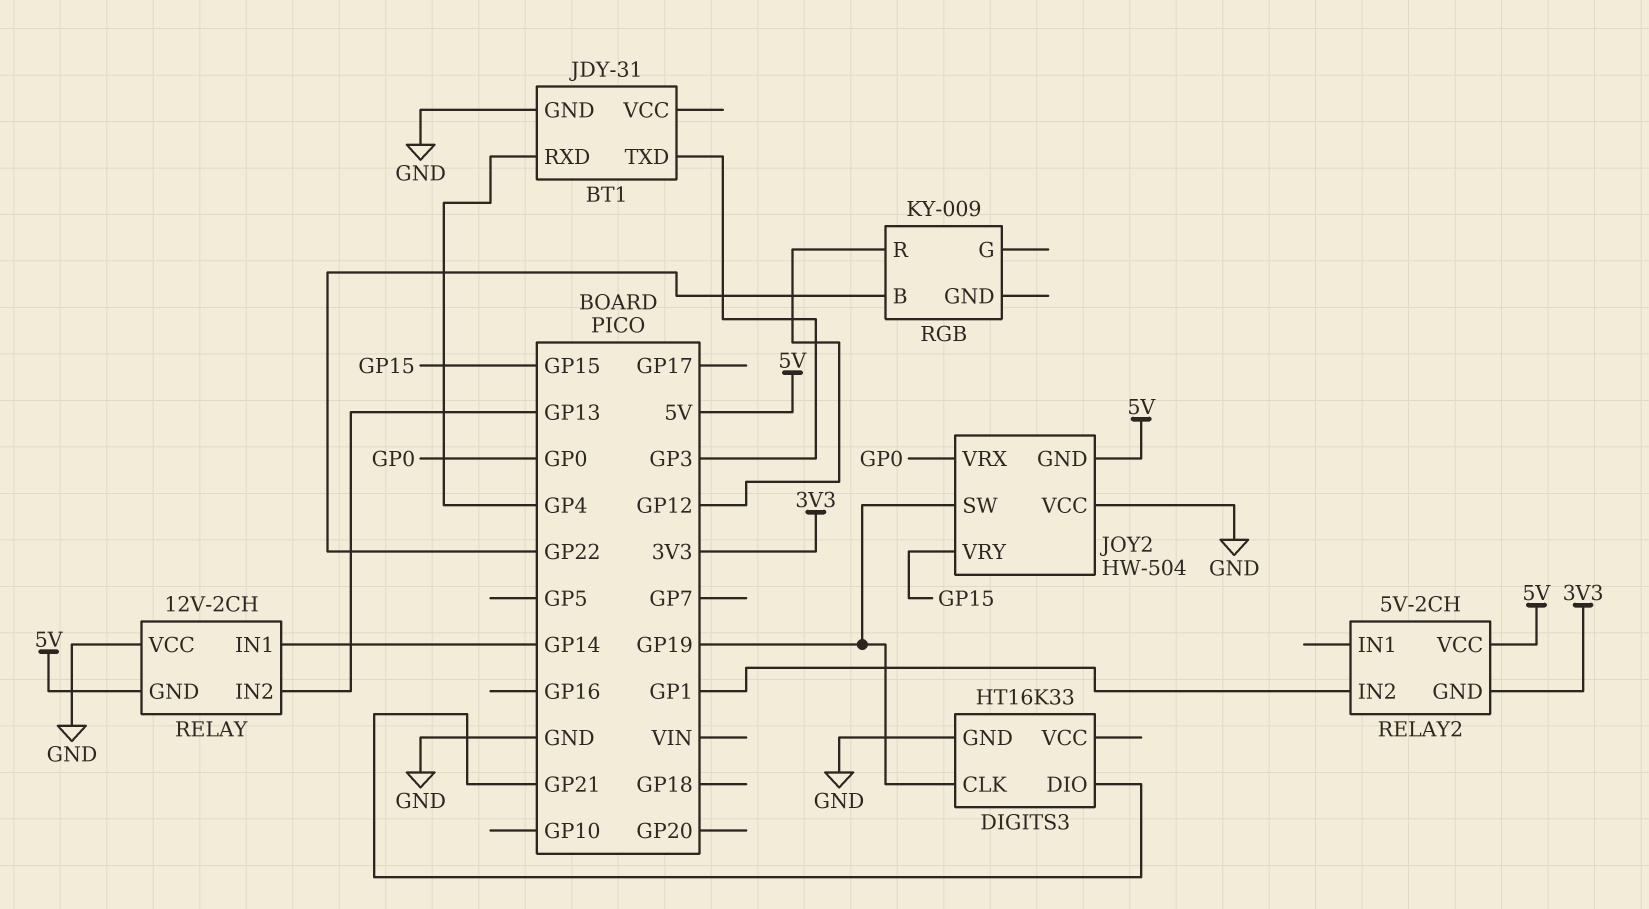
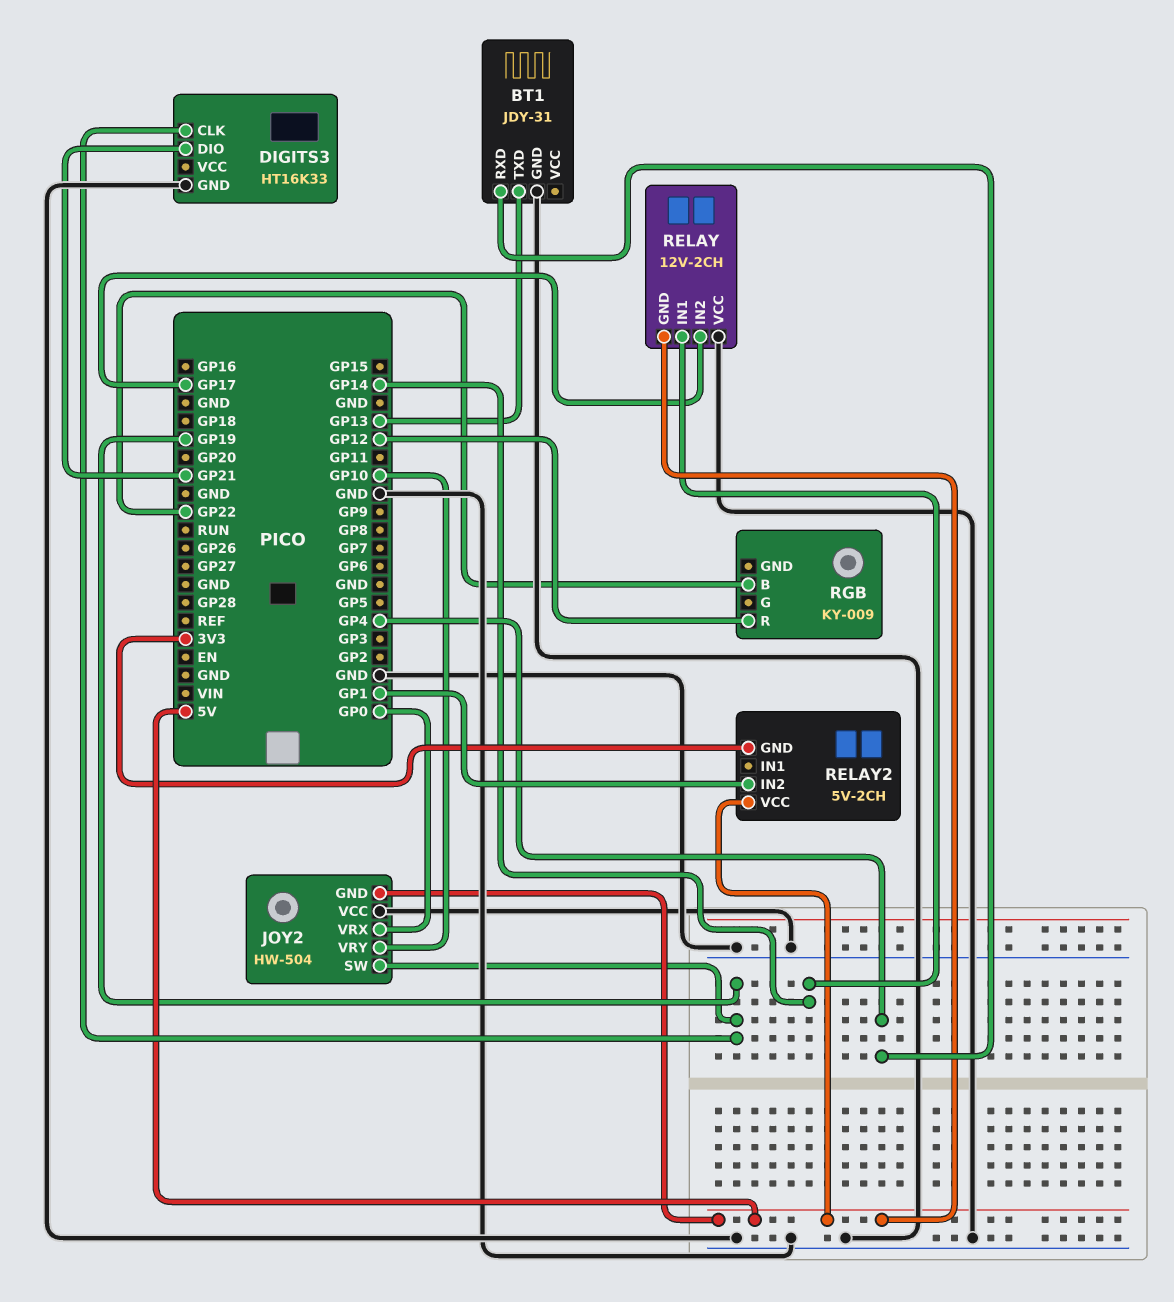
BT1 pin TXD: GP3 -> GP13
JOY2 pin VRY: GP15 -> GP10
RELAY pin IN2: GP13 -> GP17

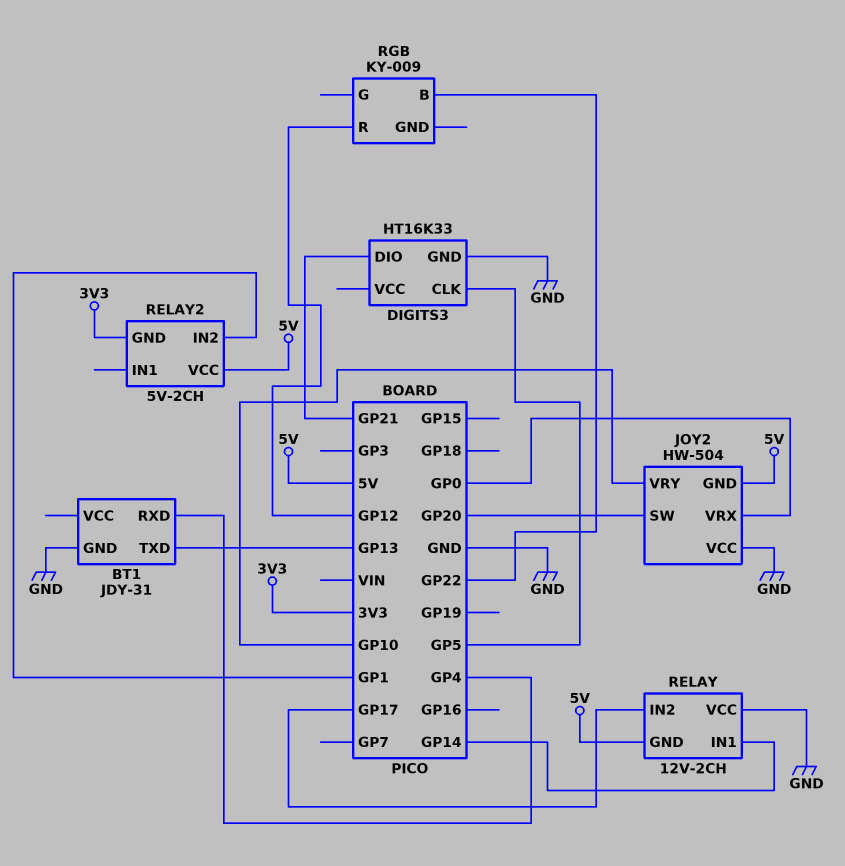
DIGITS3 pin CLK: GP19 -> GP5
JOY2 pin SW: GP19 -> GP20

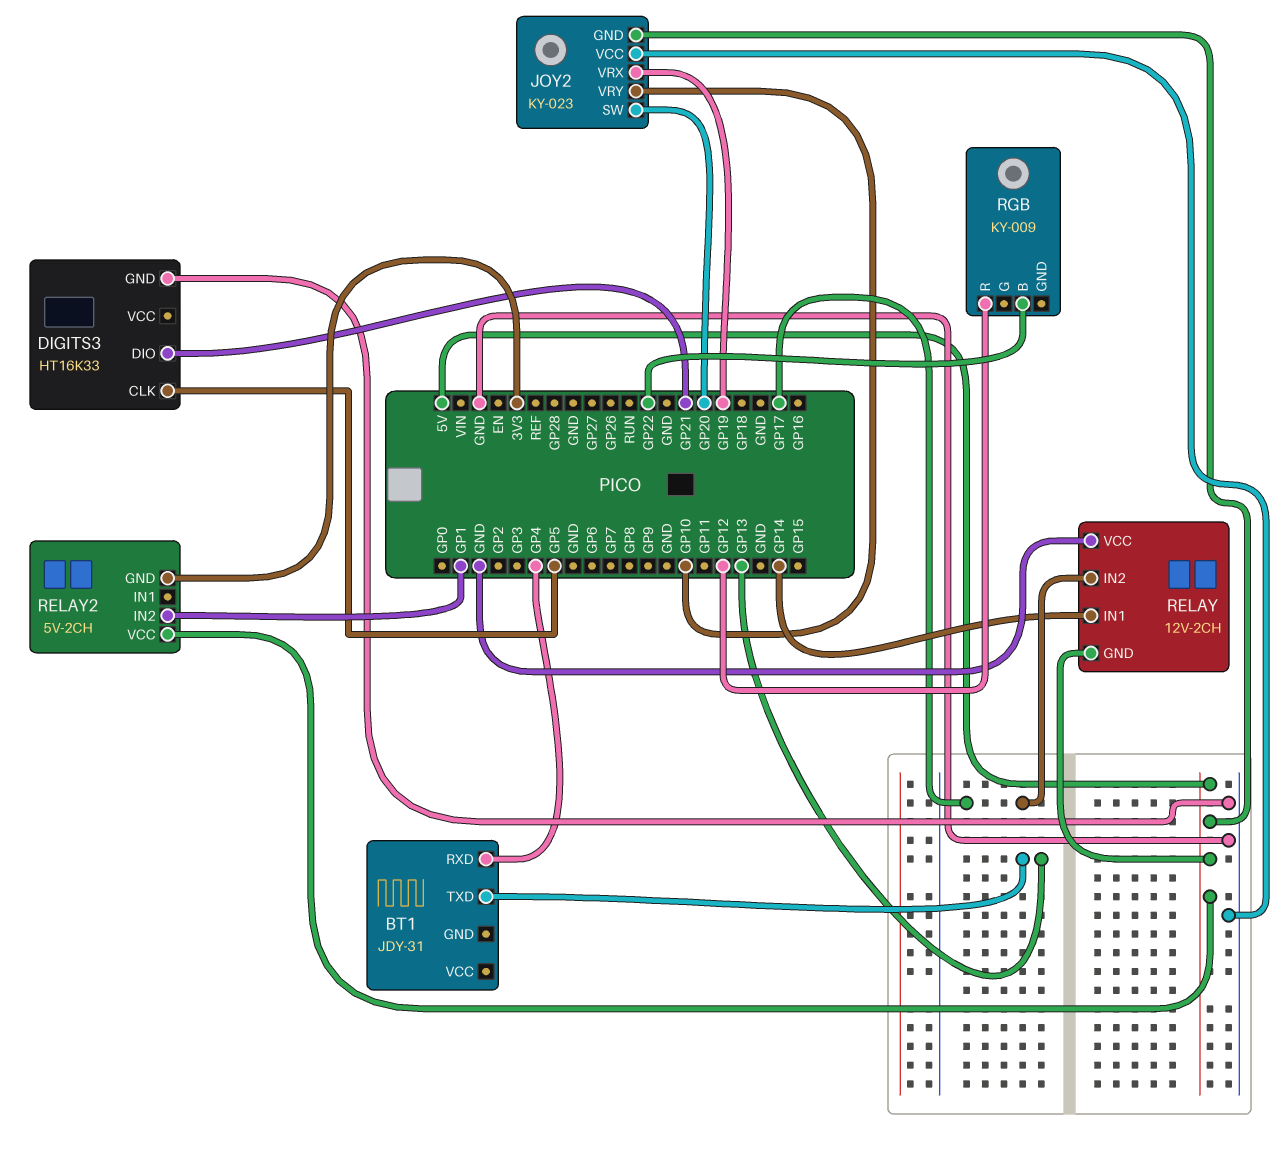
BT1 pin GND: GND -> none
JOY2: HW-504 -> KY-023
JOY2 pin VRX: GP0 -> GP19

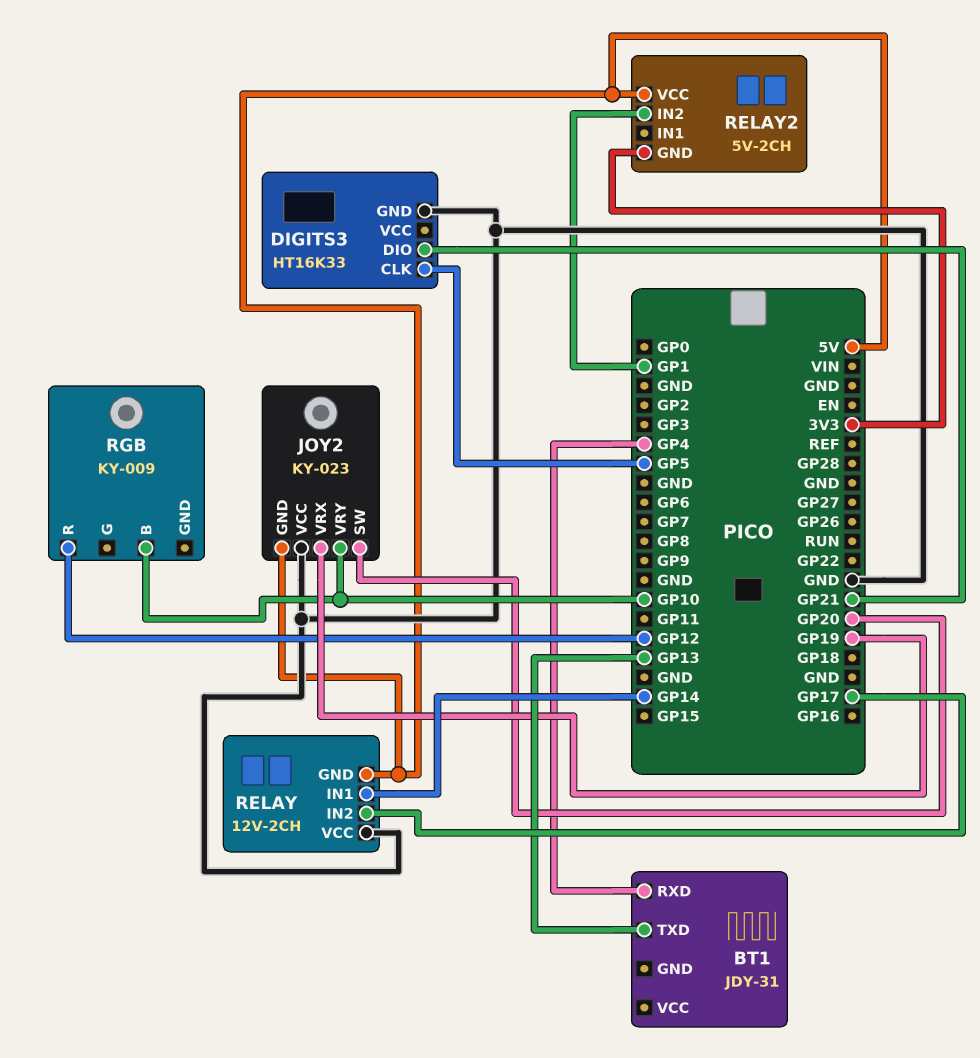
RGB pin B: GP22 -> GP10

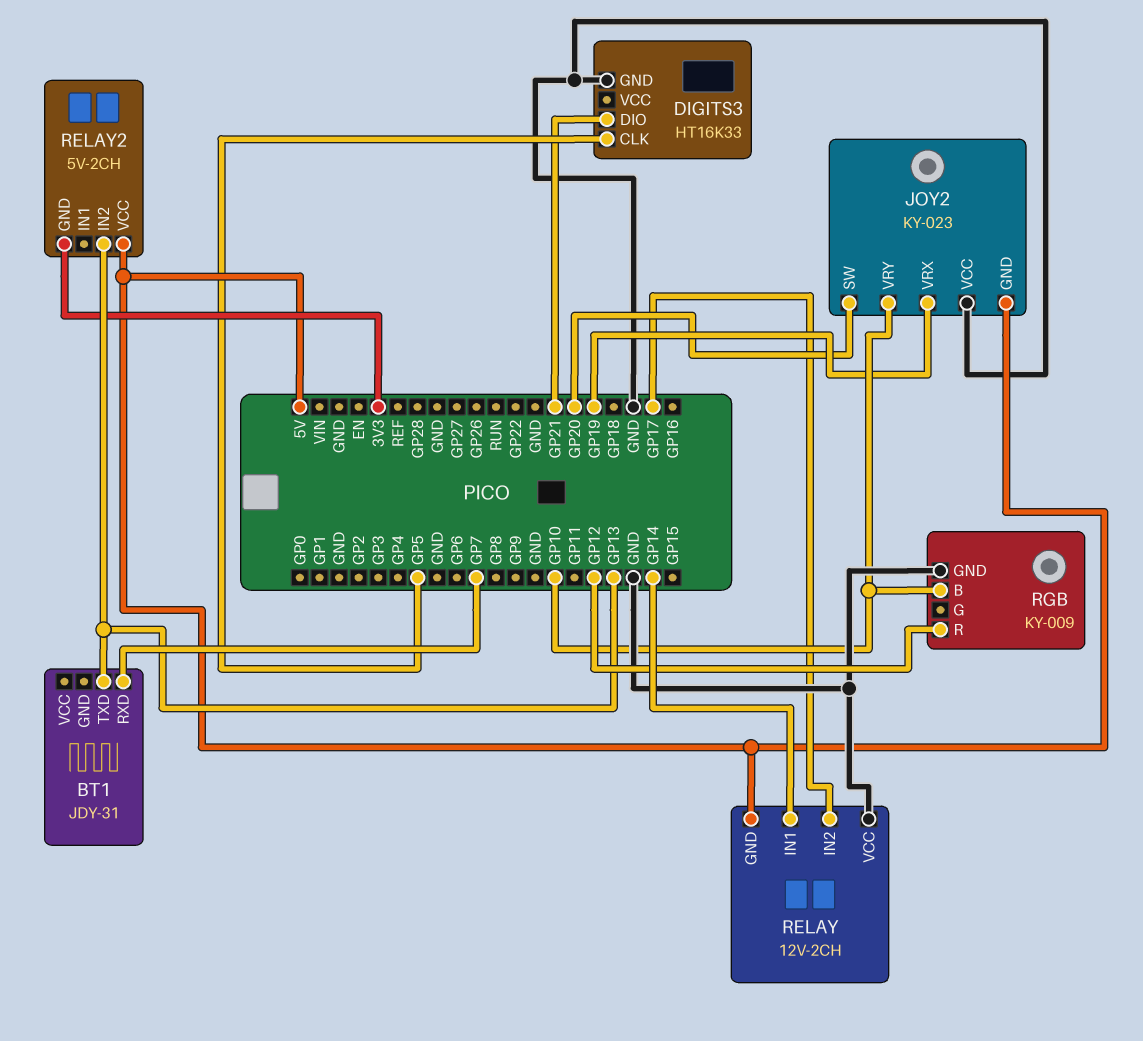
BT1 pin RXD: GP4 -> GP7
RELAY2 pin IN2: GP1 -> GP13
RGB pin GND: none -> GND

